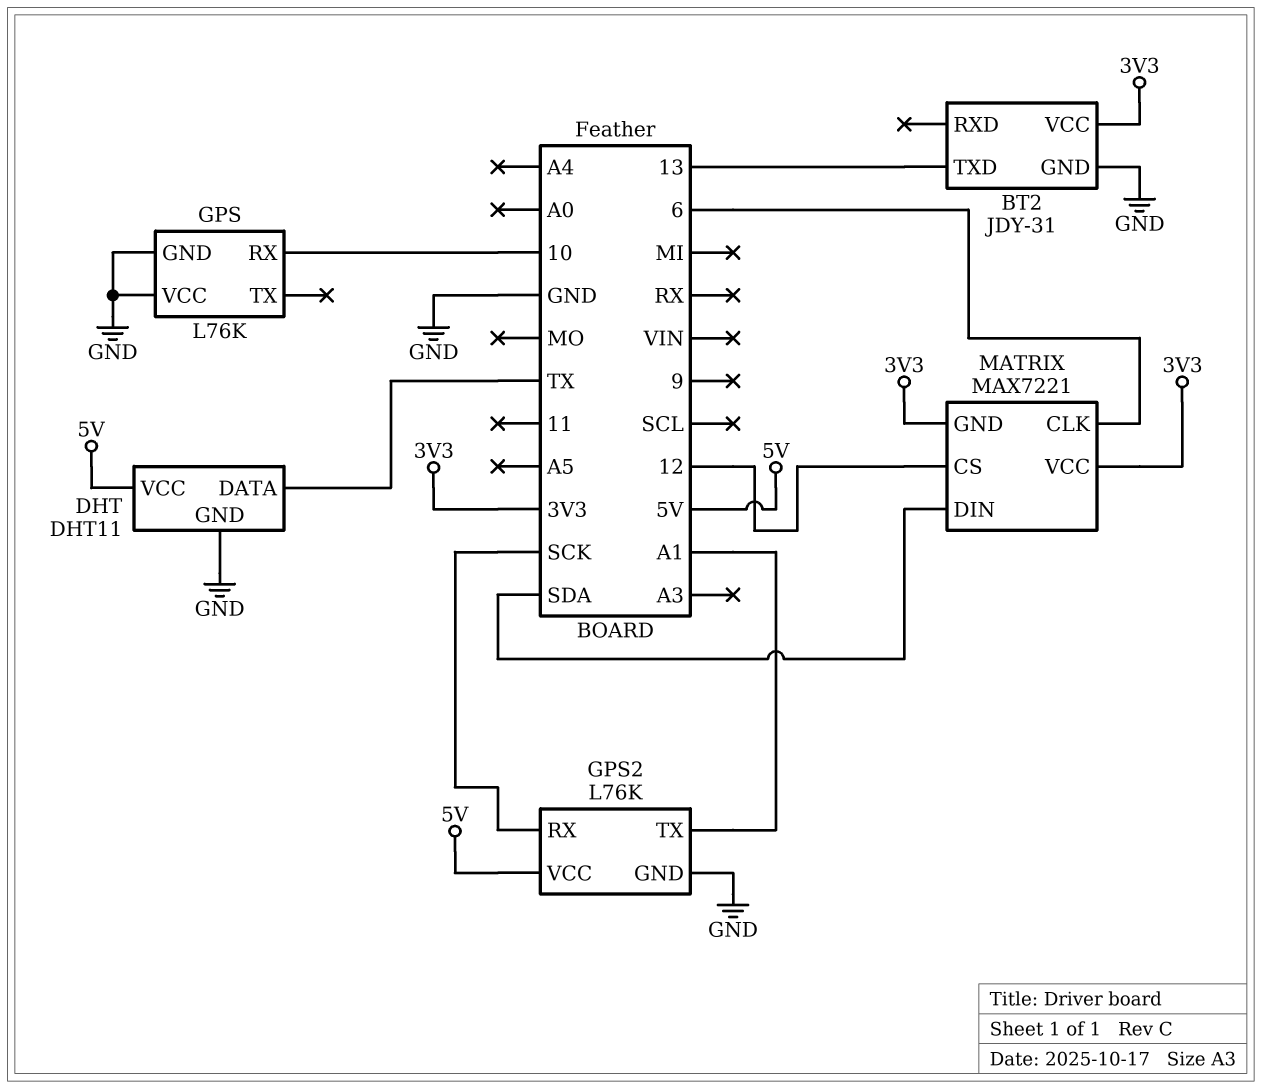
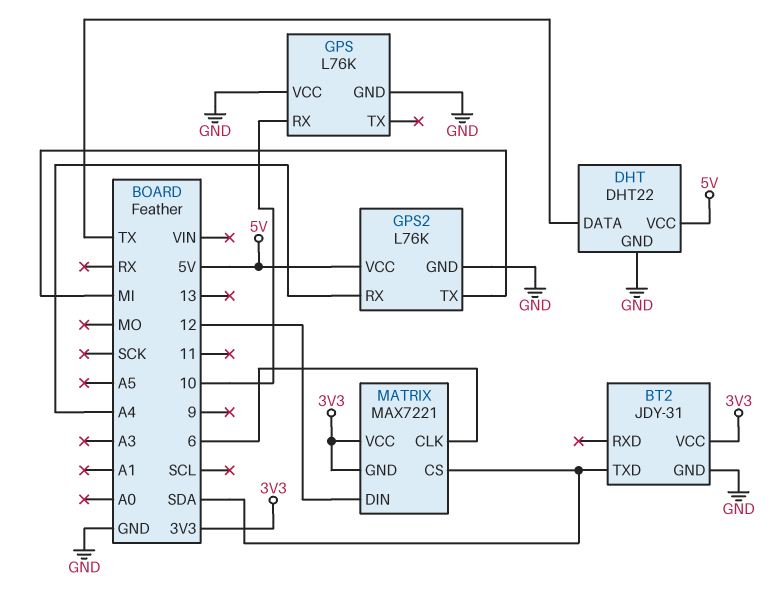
BT2 pin TXD: 13 -> SDA
DHT: DHT11 -> DHT22
GPS2 pin RX: SCK -> A4
GPS2 pin TX: A1 -> MI
MATRIX pin CS: 12 -> SDA
MATRIX pin DIN: SDA -> 12

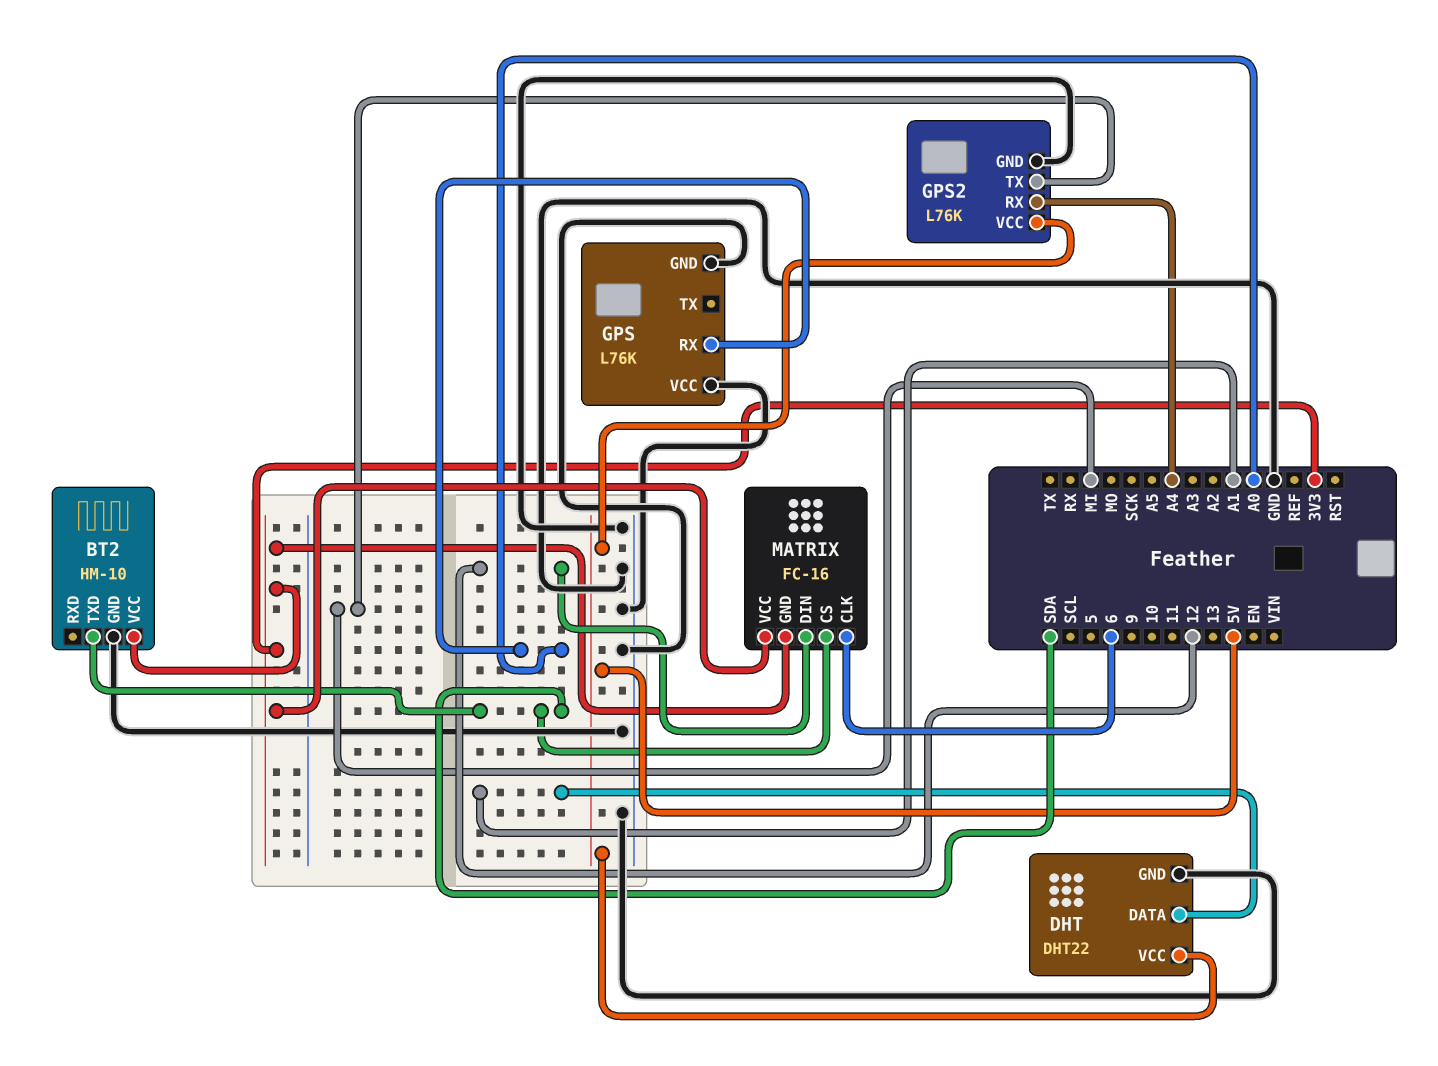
BT2: JDY-31 -> HM-10
DHT pin DATA: TX -> A1
GPS pin RX: 10 -> A0
MATRIX: MAX7221 -> FC-16

